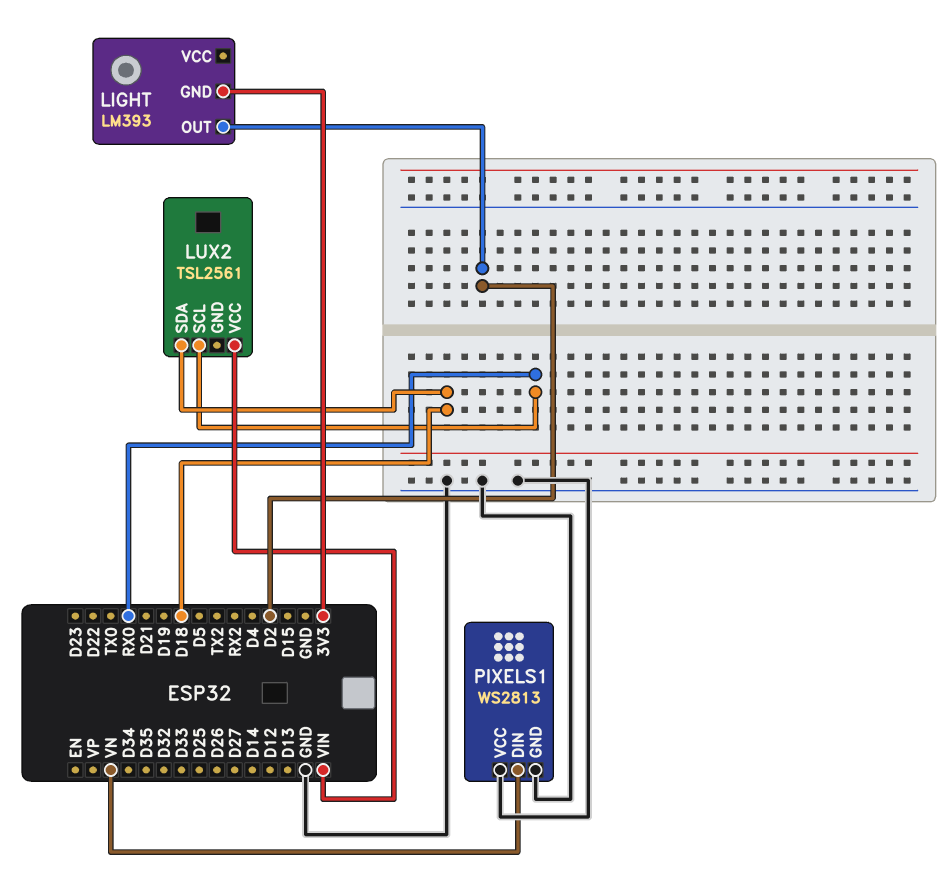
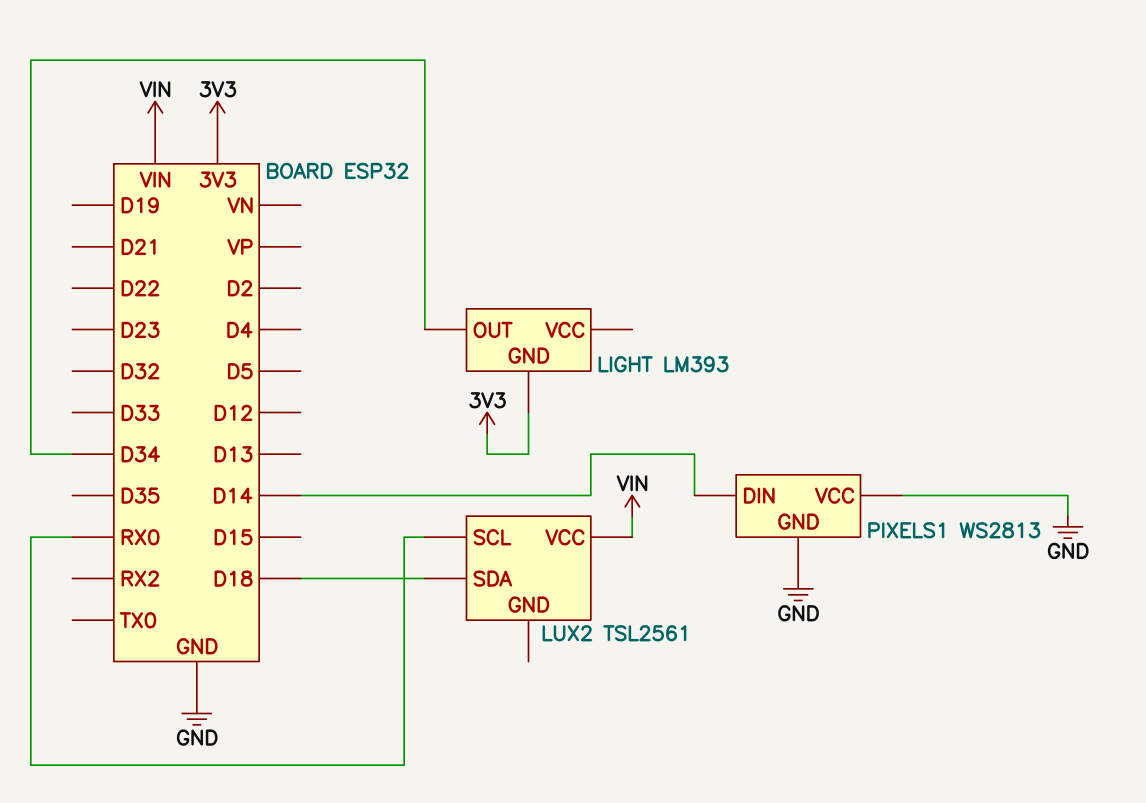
LIGHT pin OUT: D2 -> D34
PIXELS1 pin DIN: VN -> D14

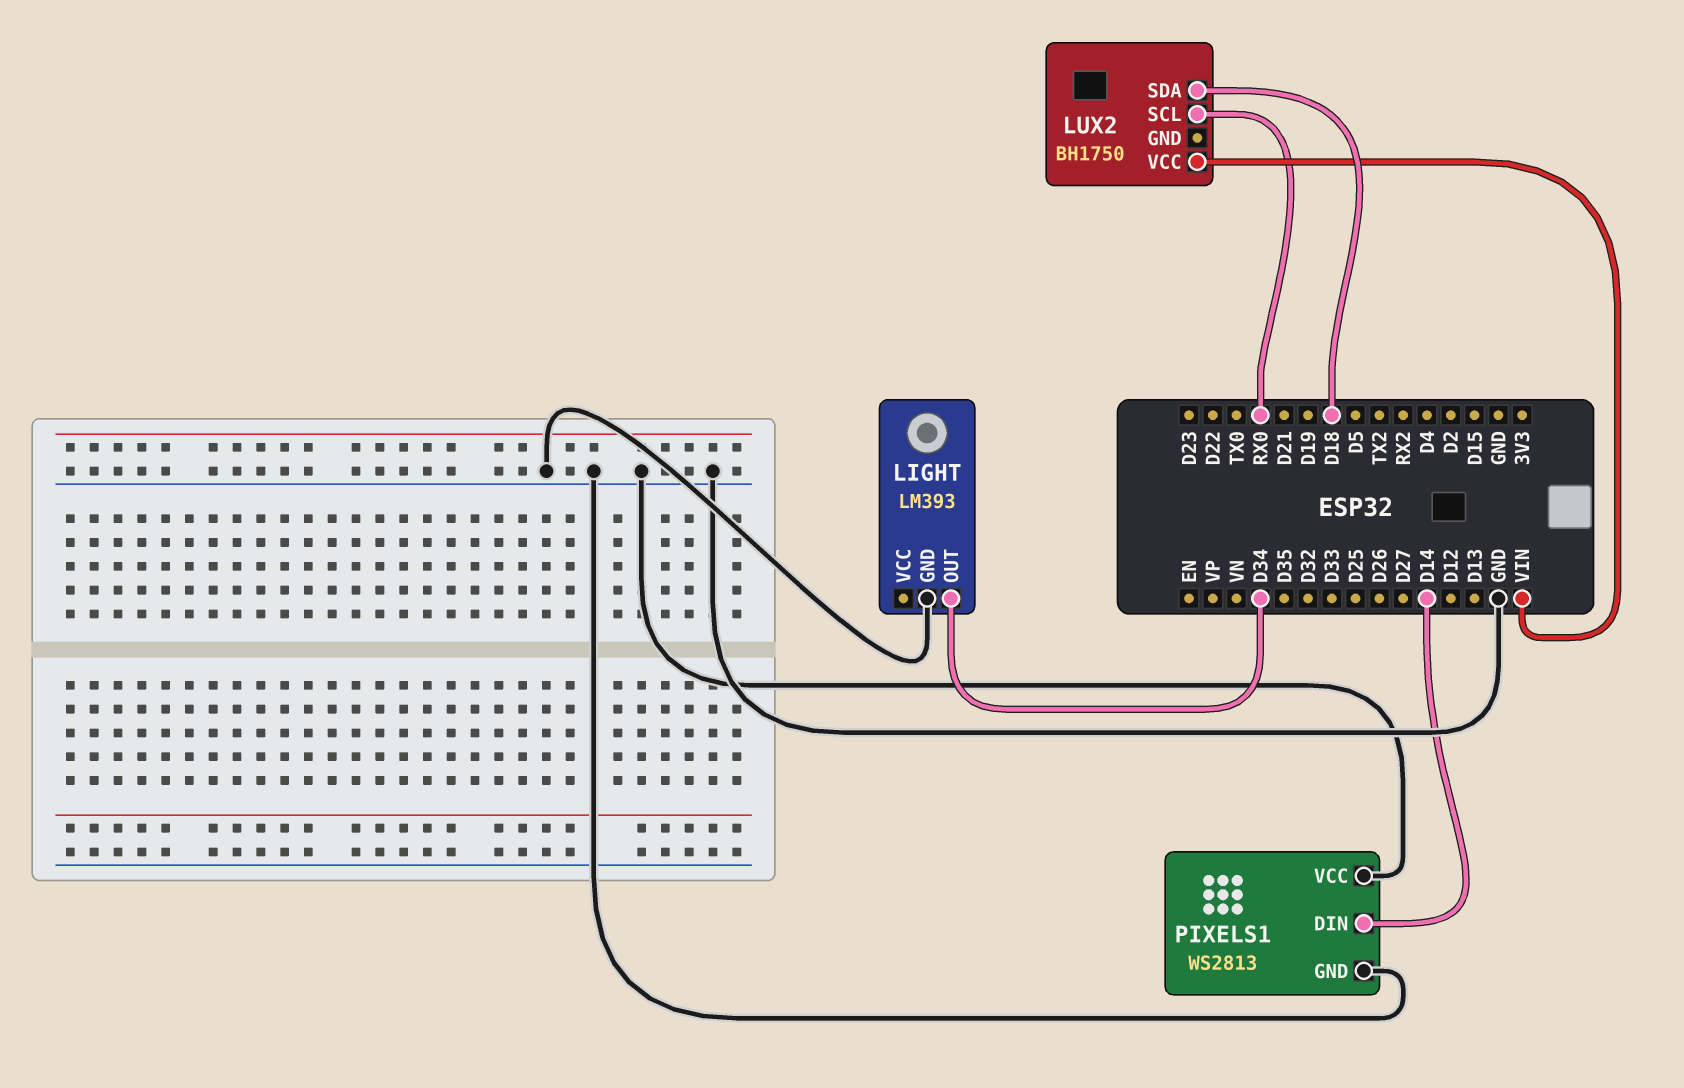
LIGHT pin GND: 3V3 -> GND
LUX2: TSL2561 -> BH1750

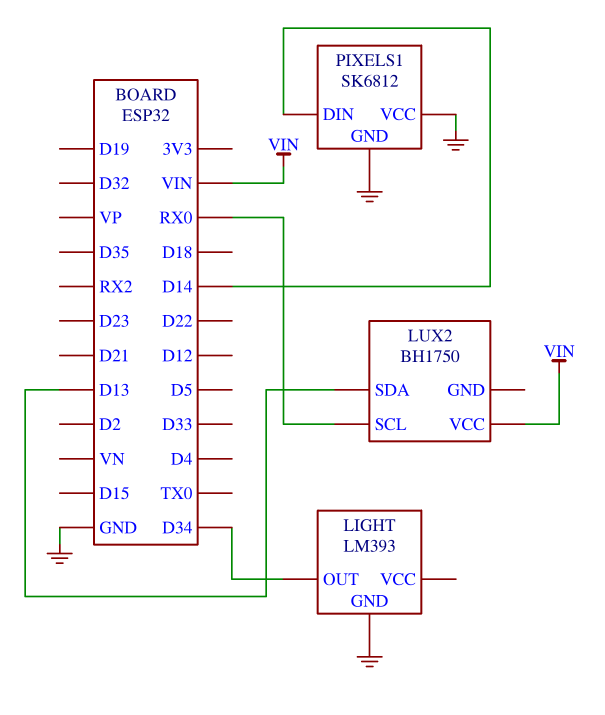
LUX2 pin SDA: D18 -> D13
PIXELS1: WS2813 -> SK6812

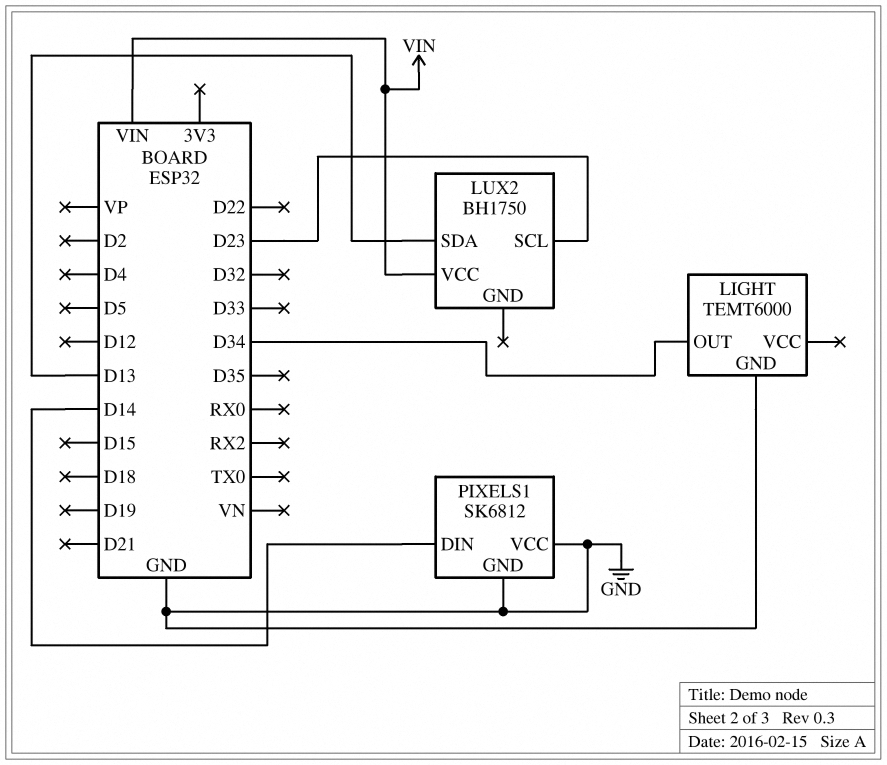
LIGHT: LM393 -> TEMT6000
LUX2 pin SCL: RX0 -> D23

